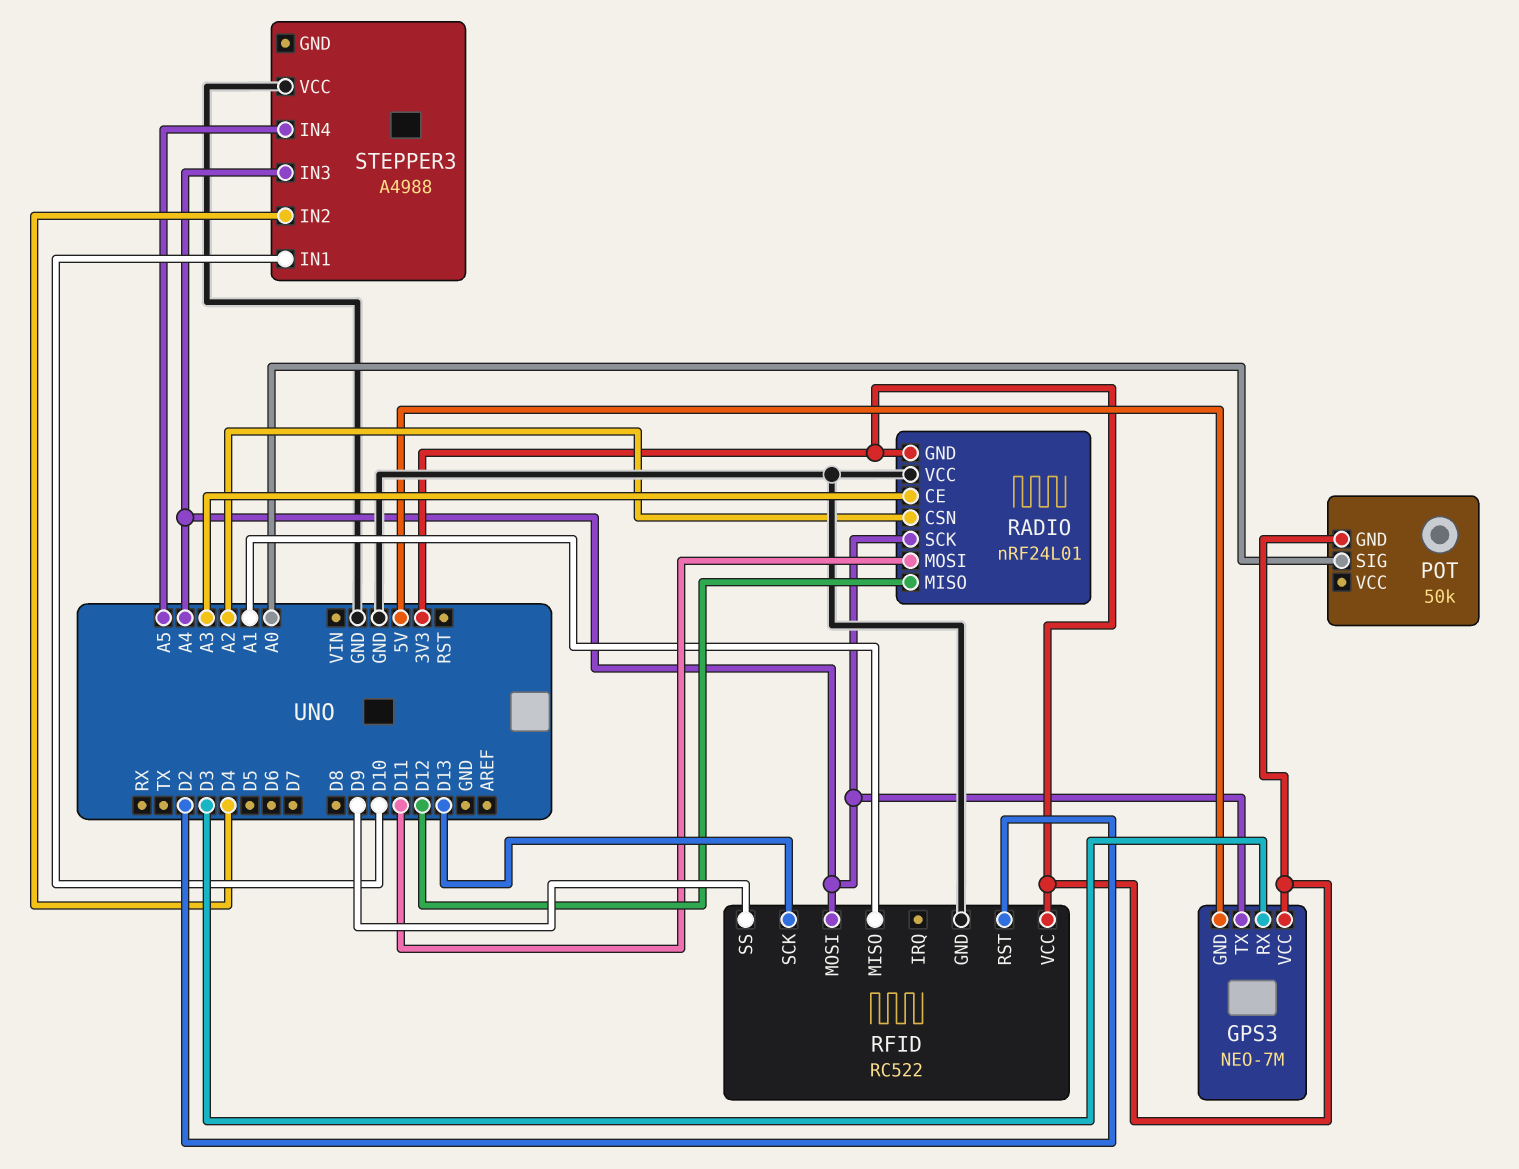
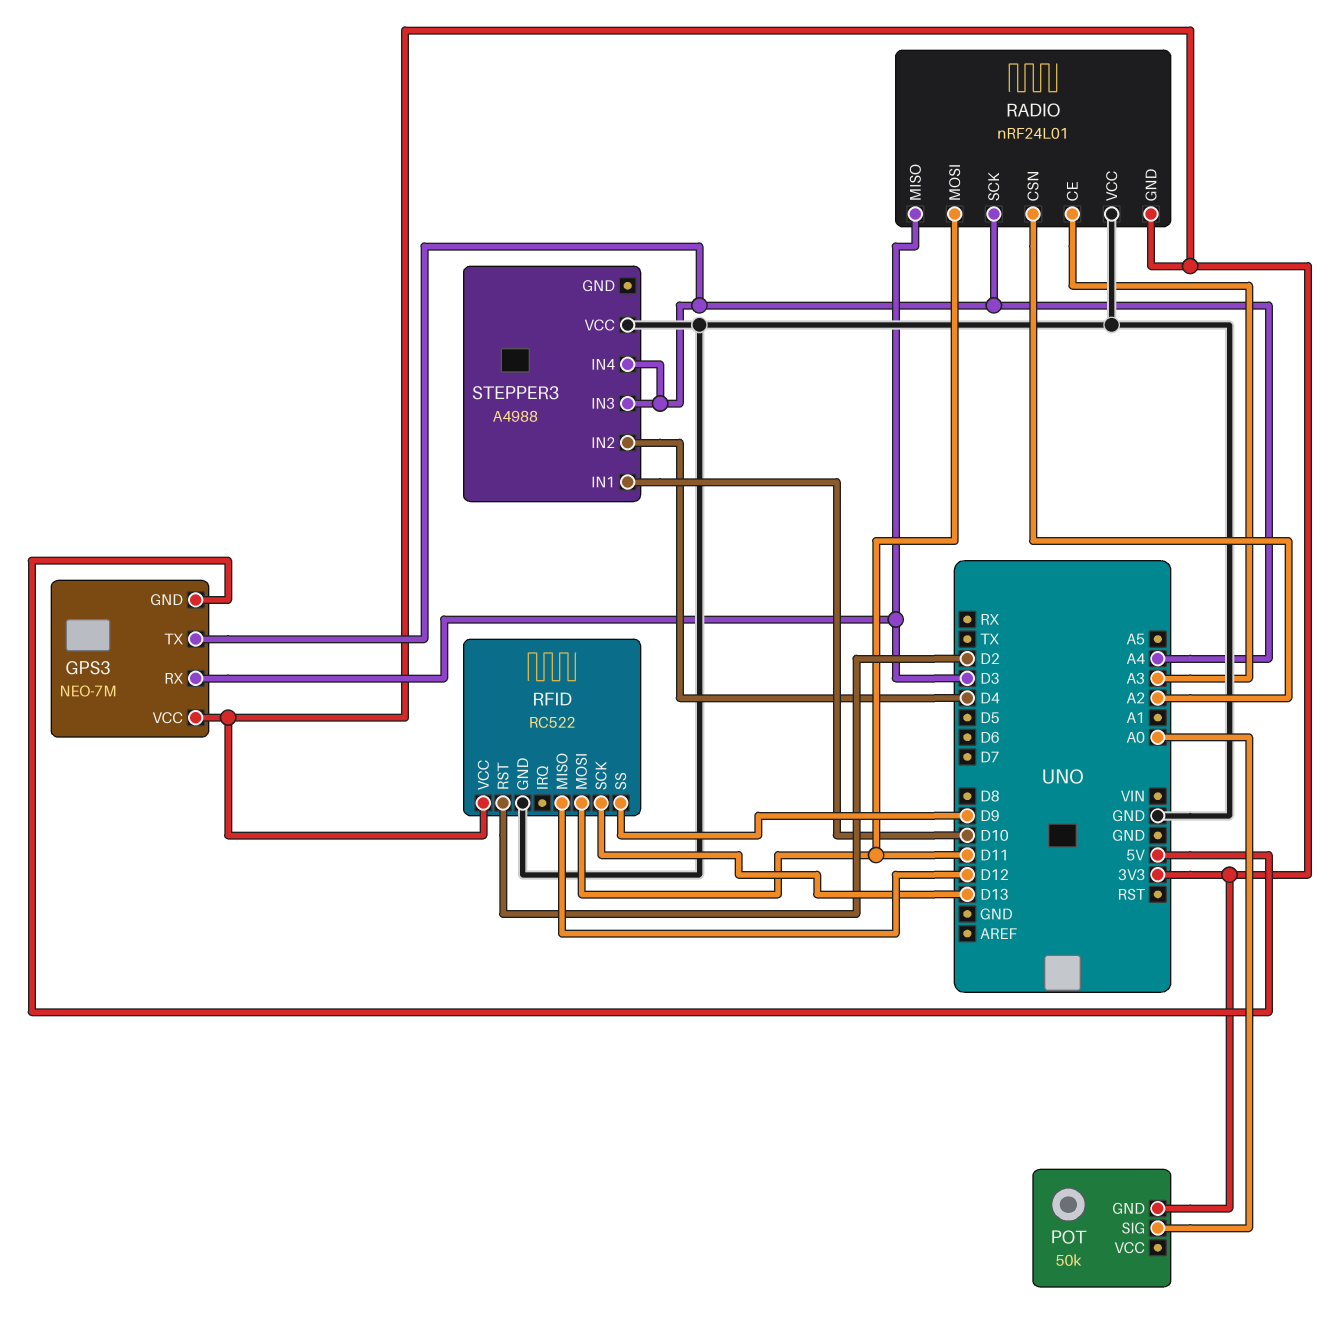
RADIO pin MISO: D12 -> D3
RFID pin MISO: A1 -> D12
RFID pin MOSI: A4 -> D11
STEPPER3 pin IN4: A5 -> A4

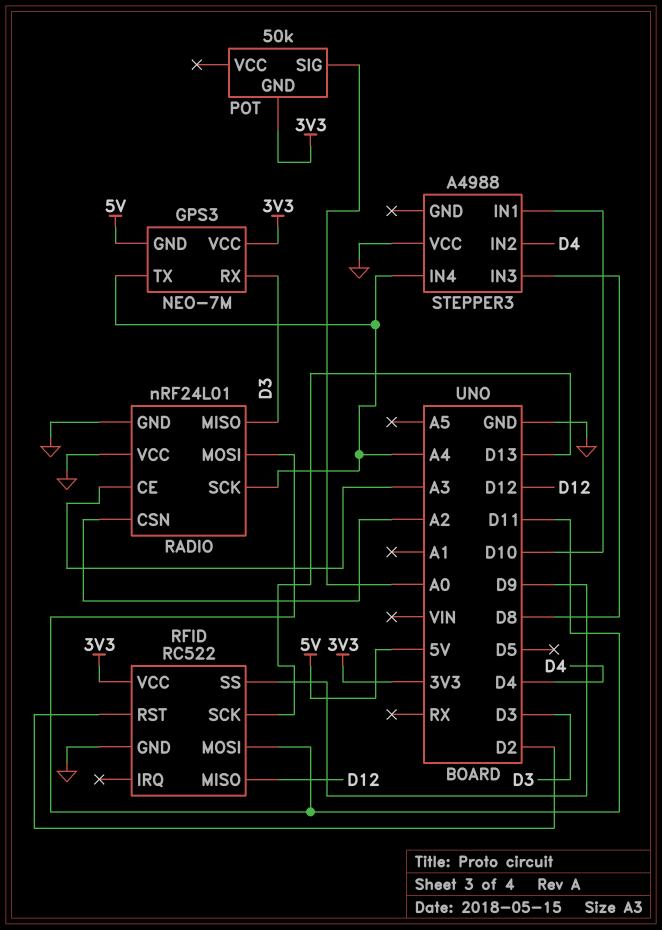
RADIO pin GND: 3V3 -> GND
STEPPER3 pin IN3: A4 -> D8

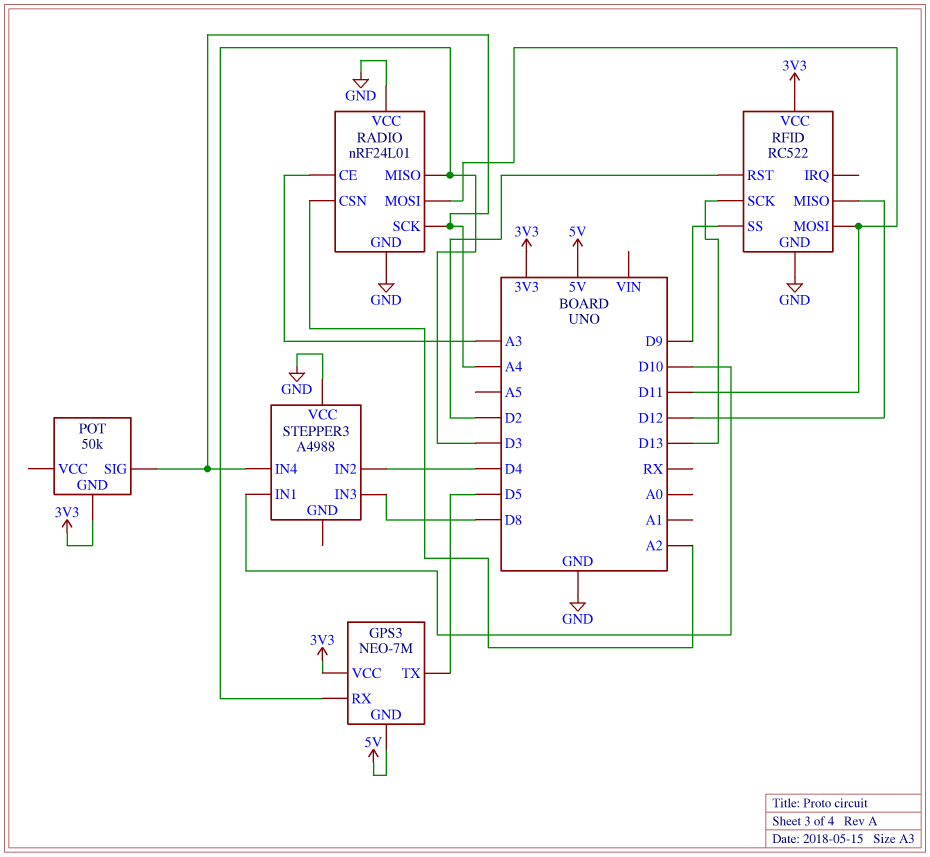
GPS3 pin TX: A4 -> D5
POT pin SIG: A0 -> A4

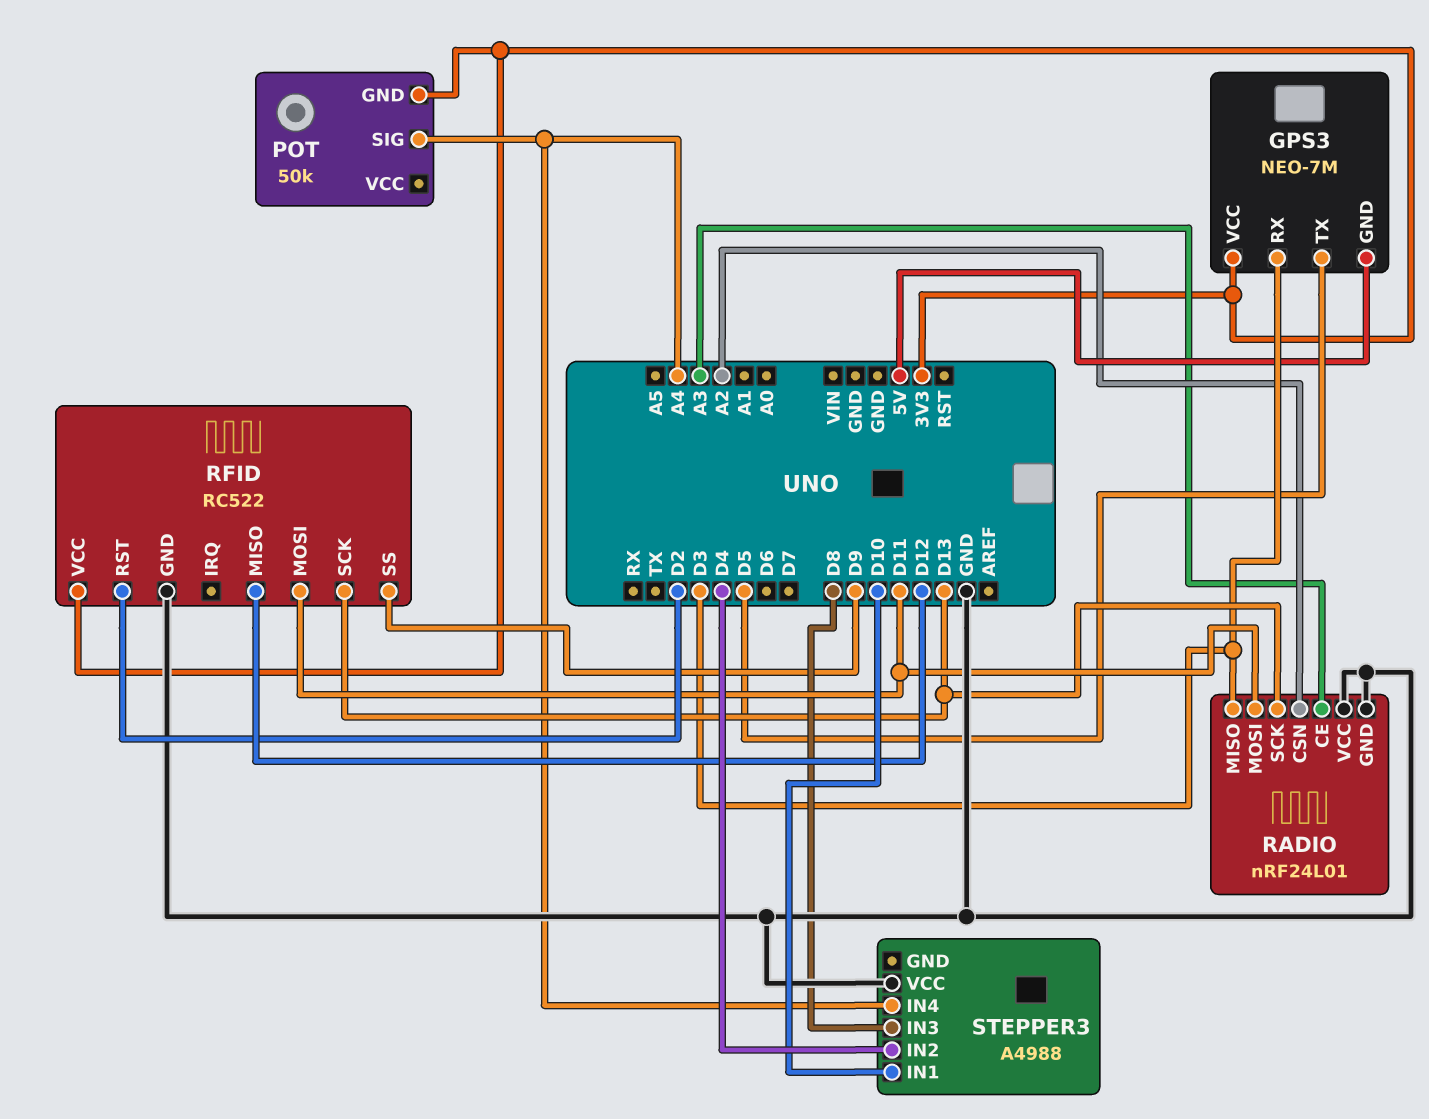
RADIO pin SCK: A4 -> D13

